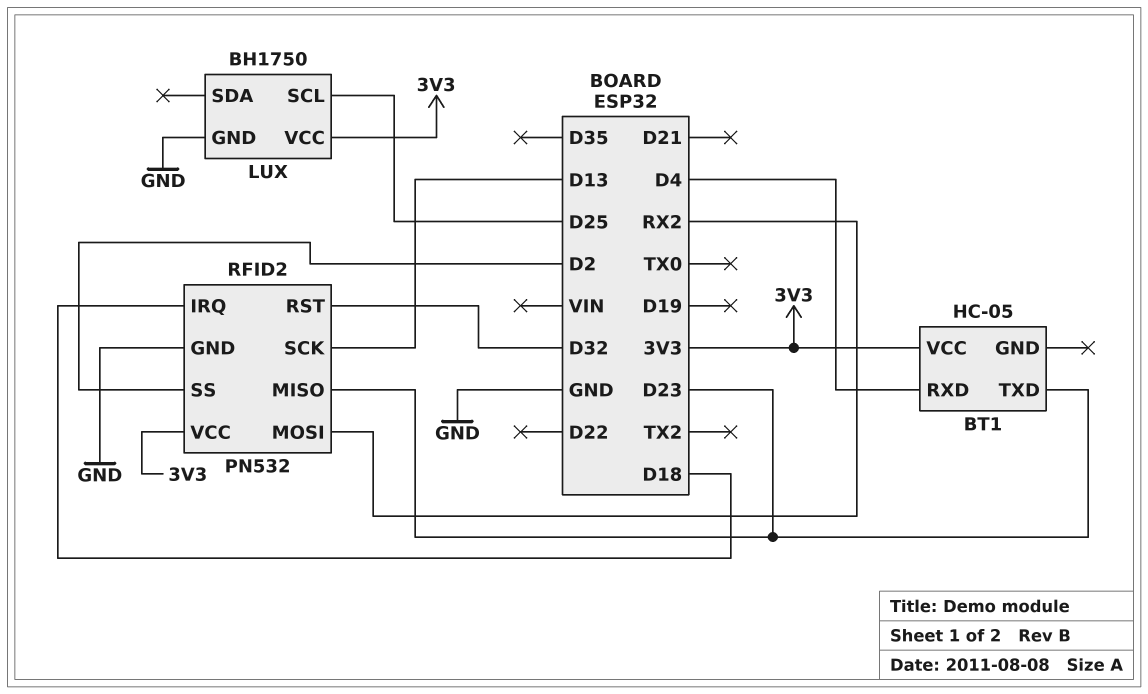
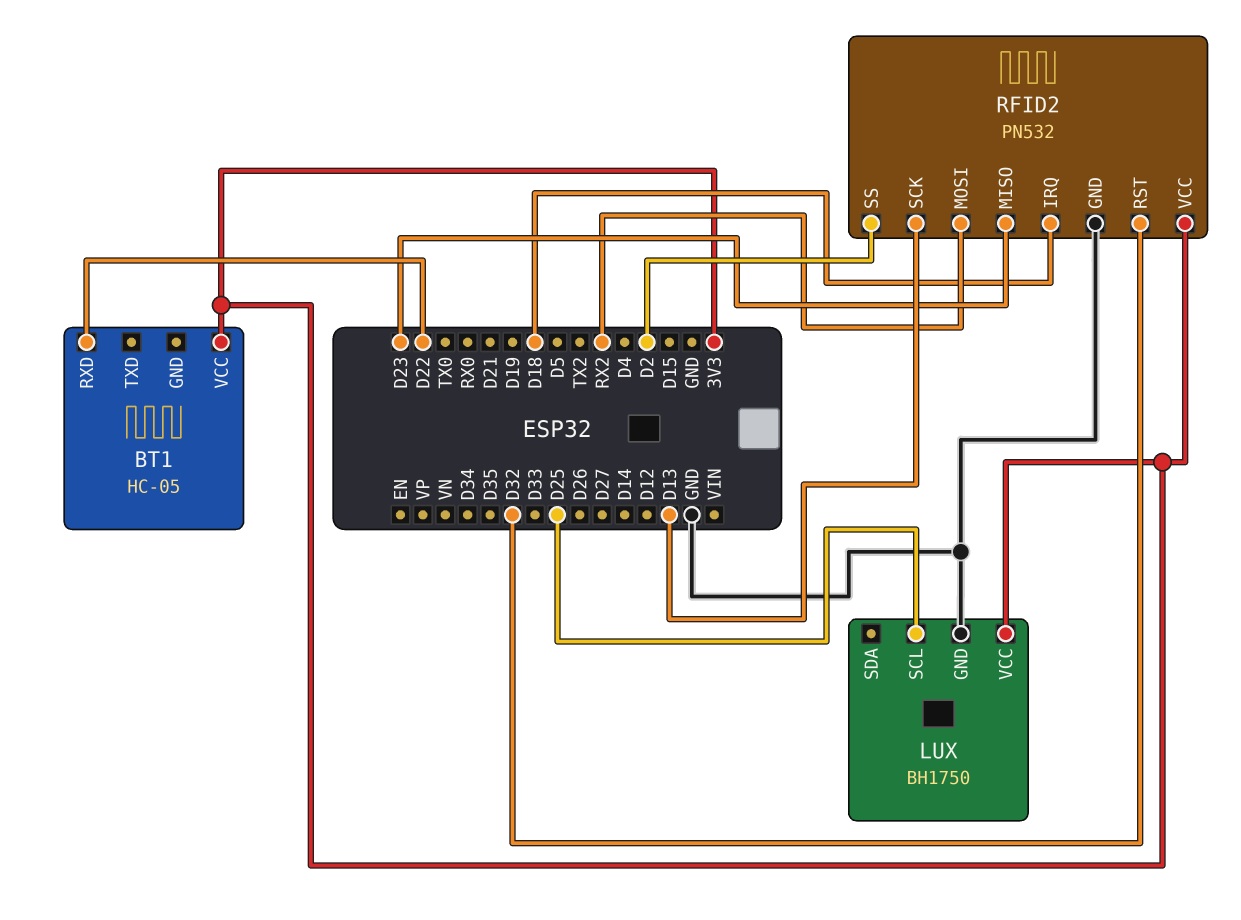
BT1 pin RXD: D4 -> D22
BT1 pin TXD: D23 -> none

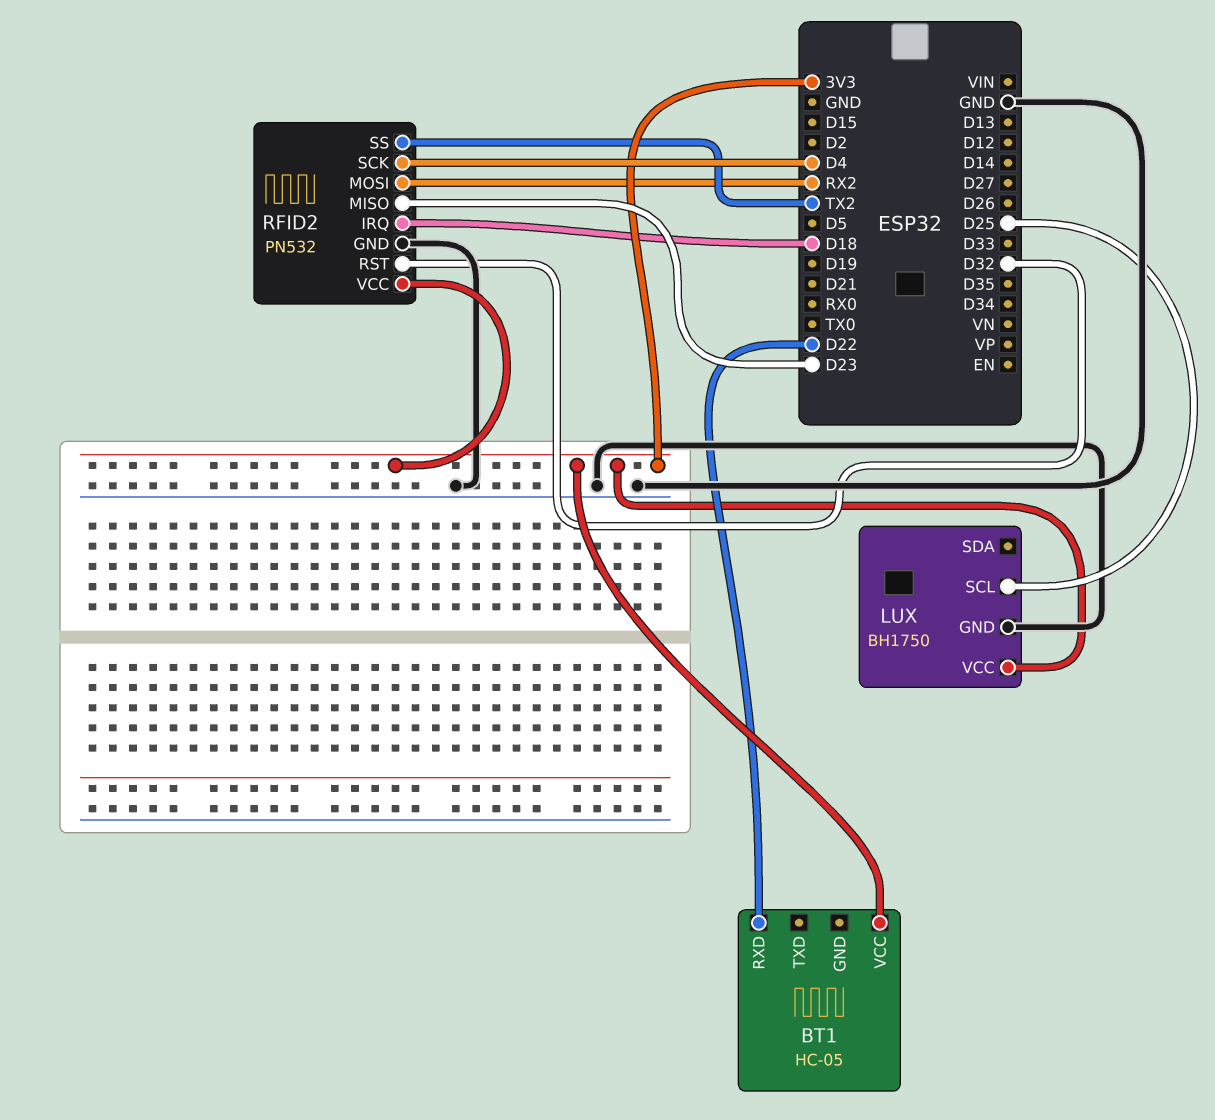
RFID2 pin SCK: D13 -> D4
RFID2 pin SS: D2 -> TX2

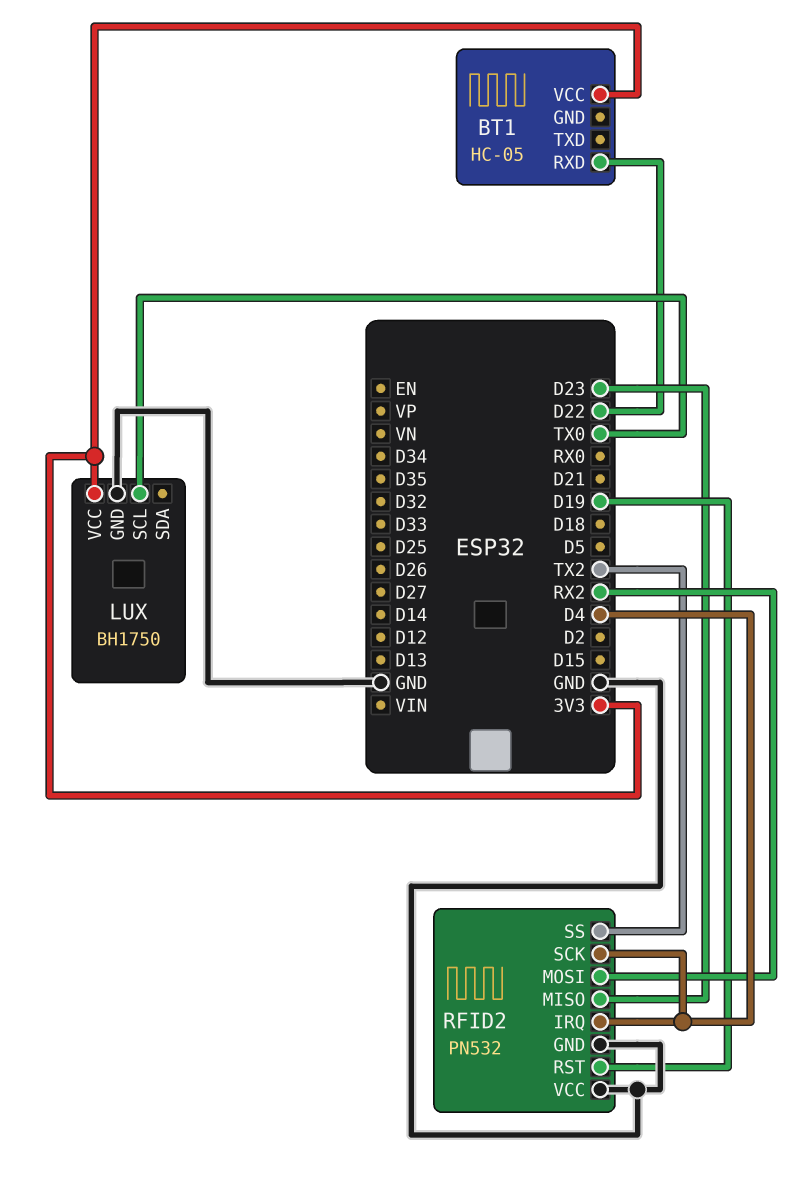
LUX pin SCL: D25 -> TX0
RFID2 pin IRQ: D18 -> D4
RFID2 pin RST: D32 -> D19
RFID2 pin VCC: 3V3 -> GND

